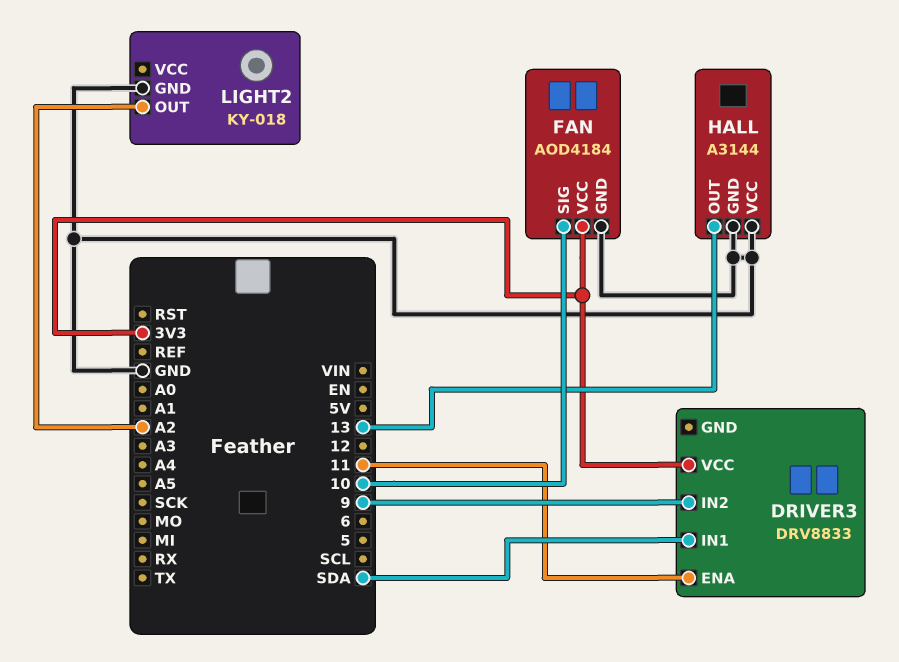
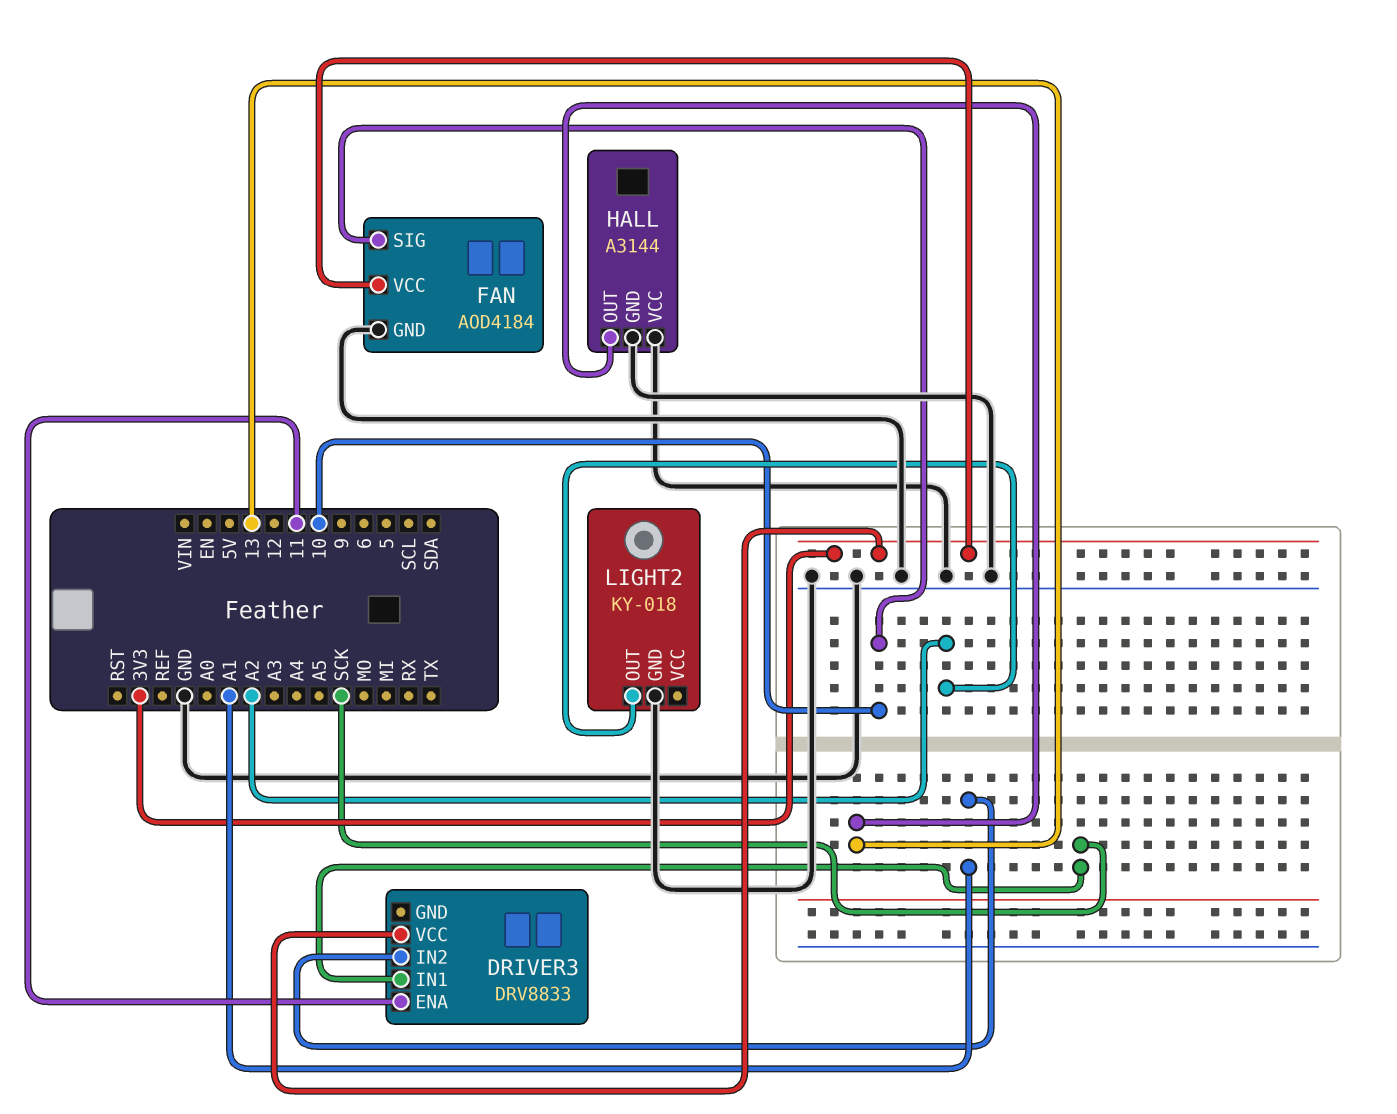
DRIVER3 pin IN1: SDA -> SCK
DRIVER3 pin IN2: 9 -> A1

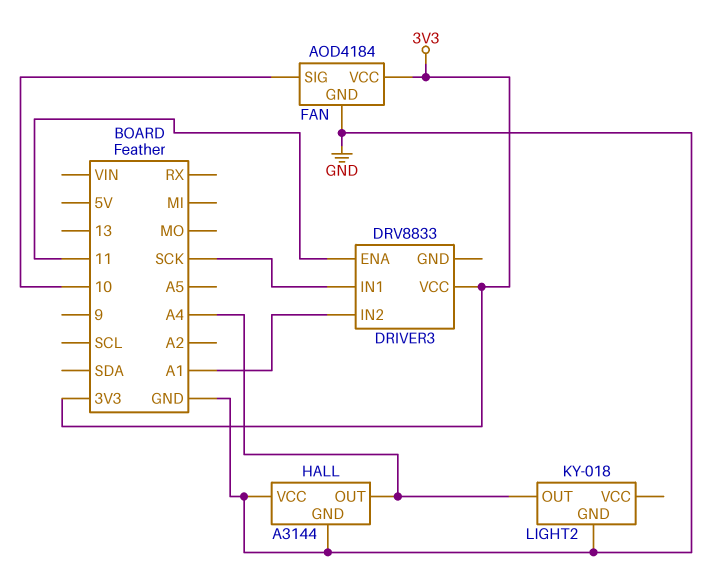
HALL pin OUT: 13 -> A4
LIGHT2 pin OUT: A2 -> A4

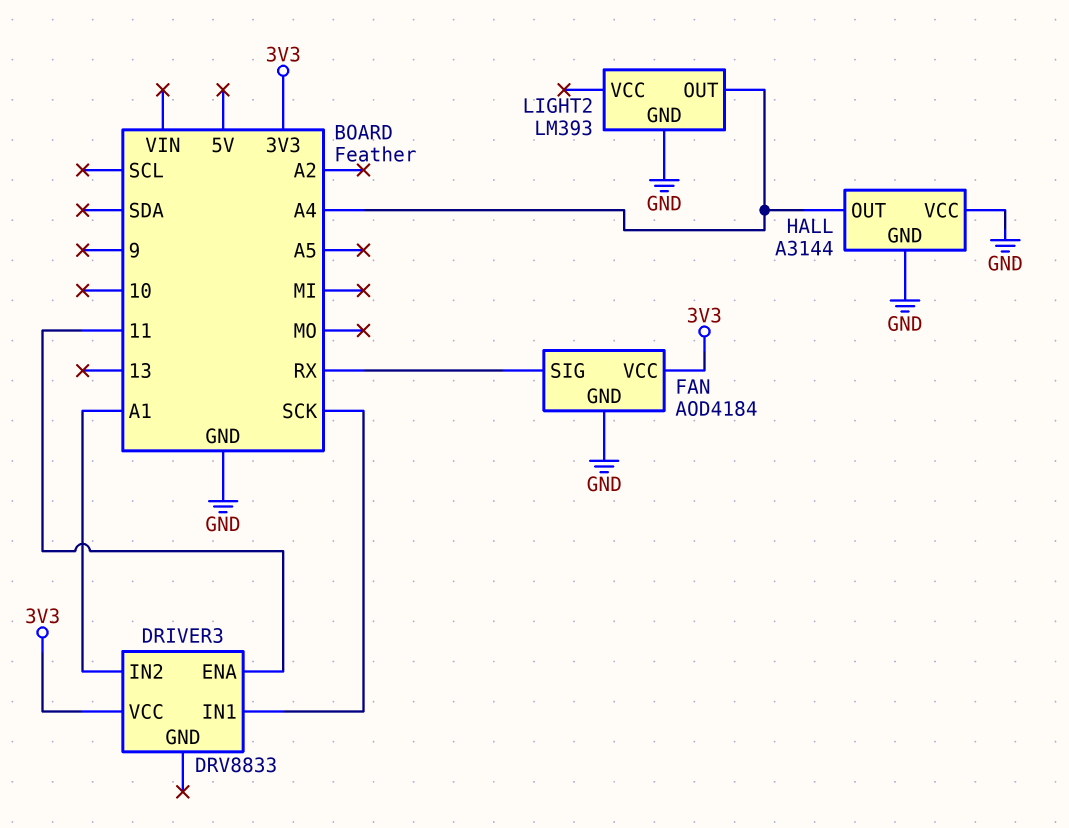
FAN pin SIG: 10 -> RX
LIGHT2: KY-018 -> LM393

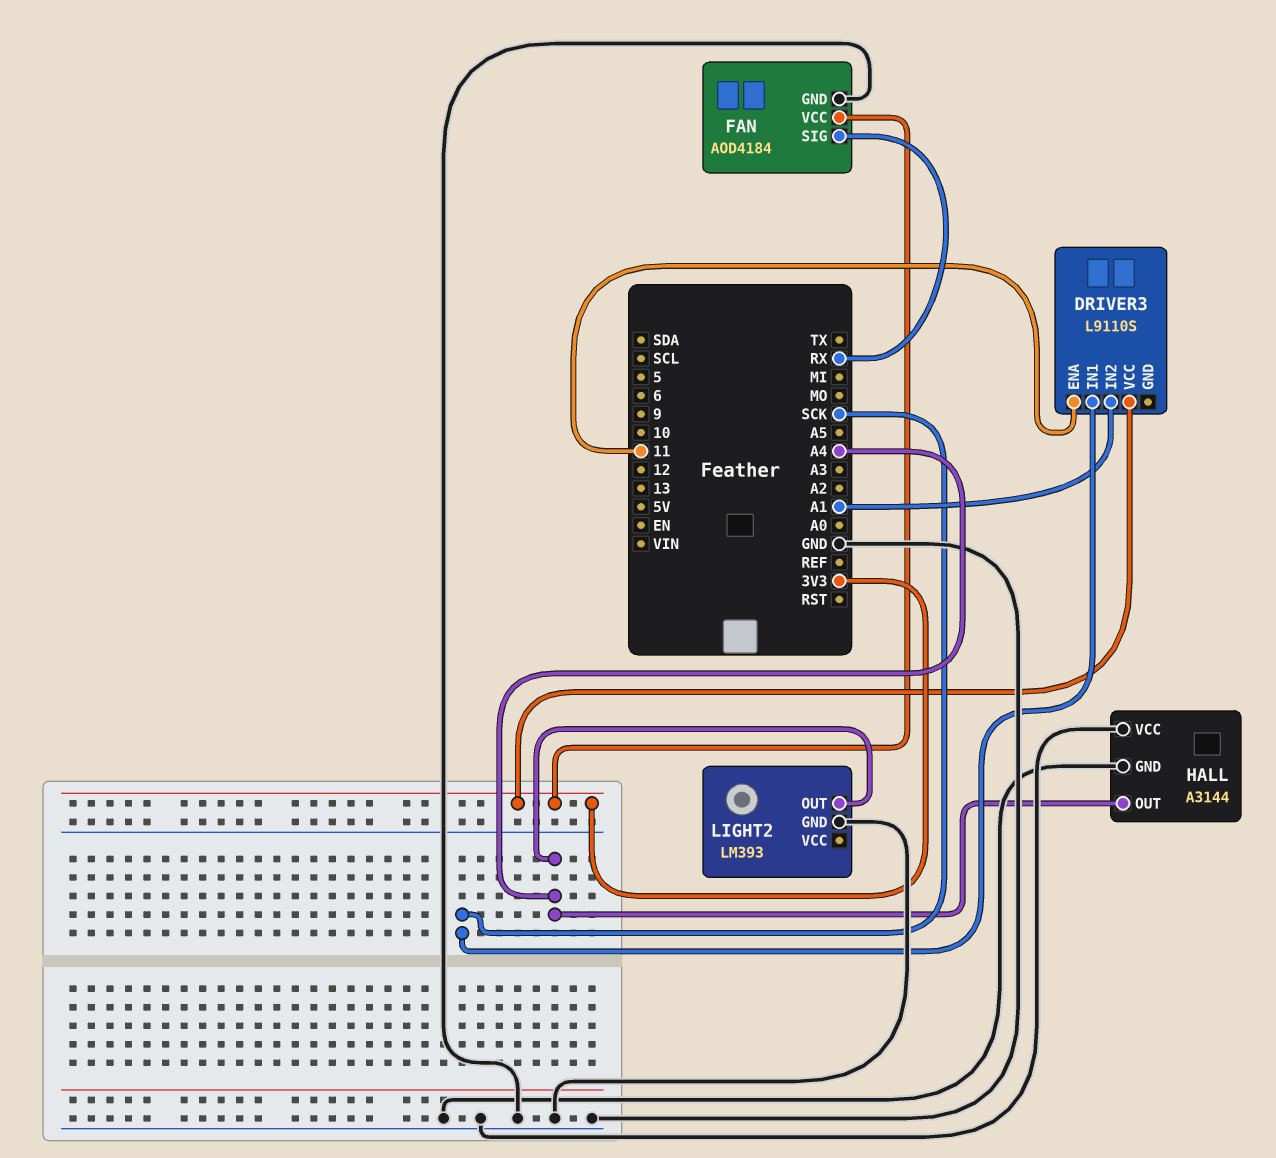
DRIVER3: DRV8833 -> L9110S

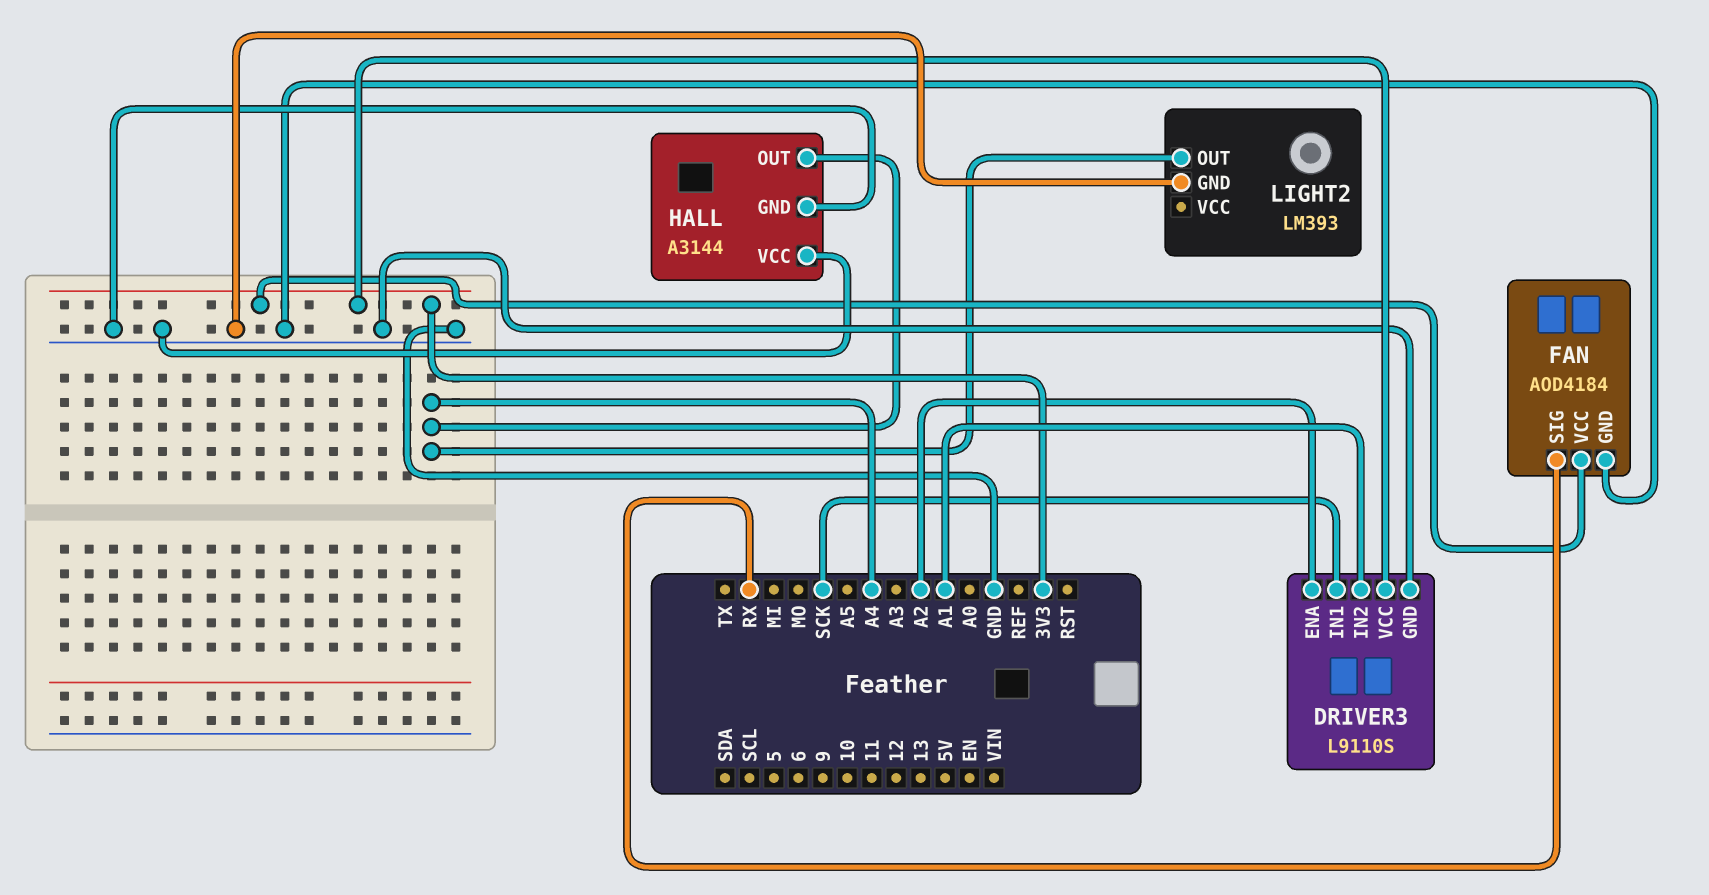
DRIVER3 pin ENA: 11 -> A2
DRIVER3 pin GND: none -> GND

